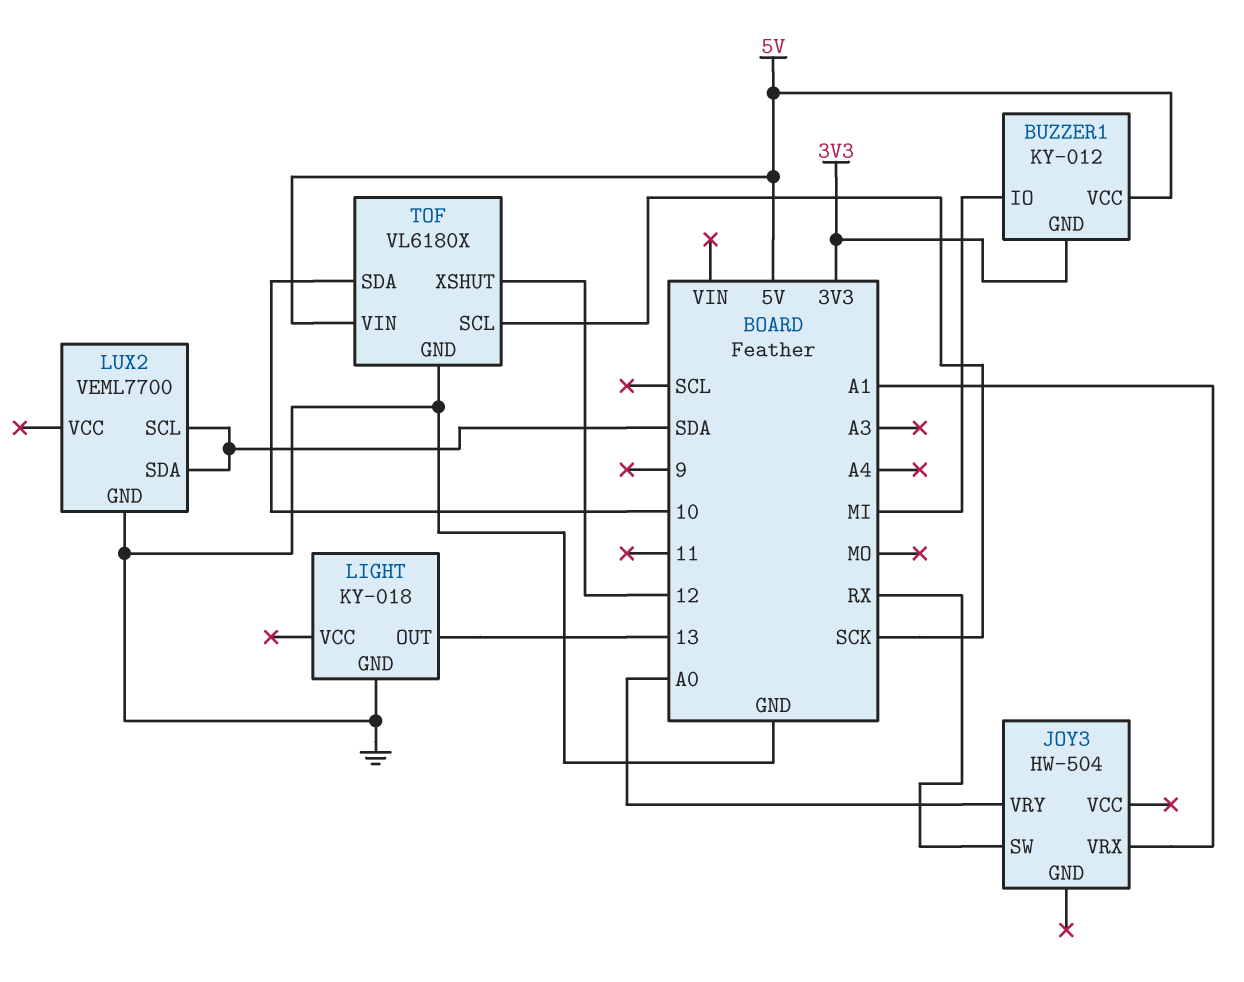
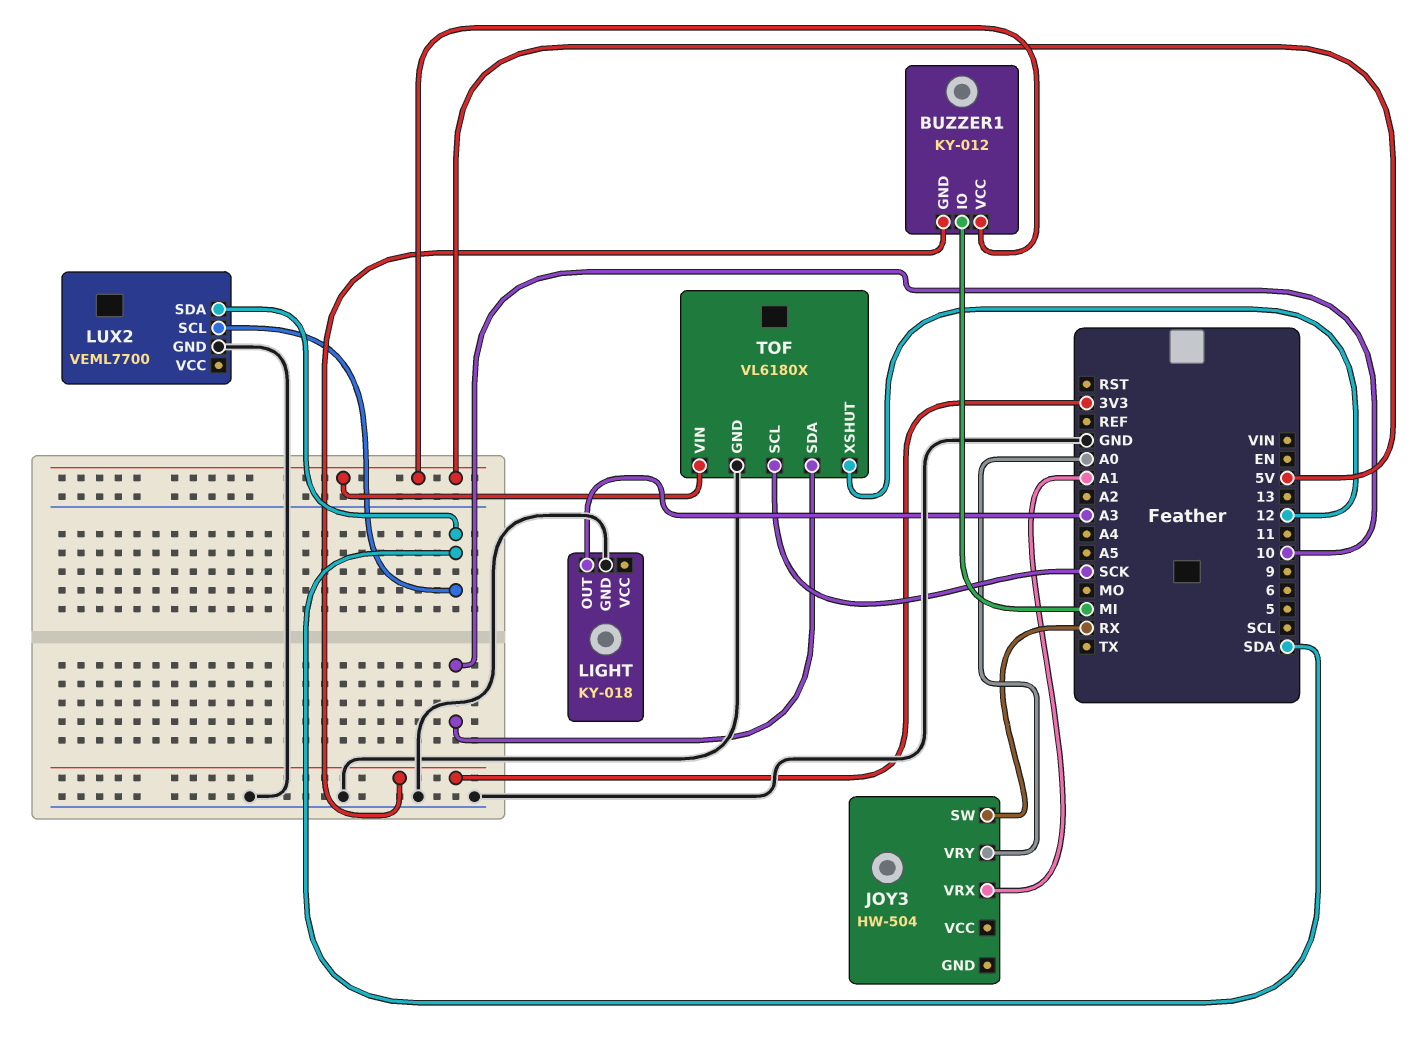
LIGHT pin OUT: 13 -> A3

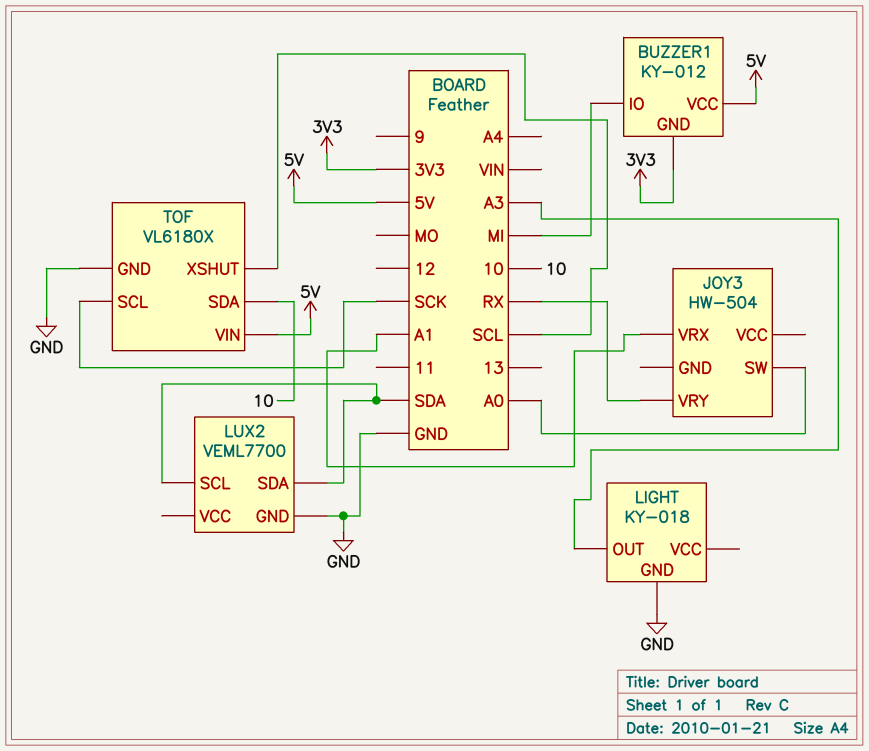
JOY3 pin SW: RX -> A0
JOY3 pin VRY: A0 -> RX
TOF pin XSHUT: 12 -> SCL

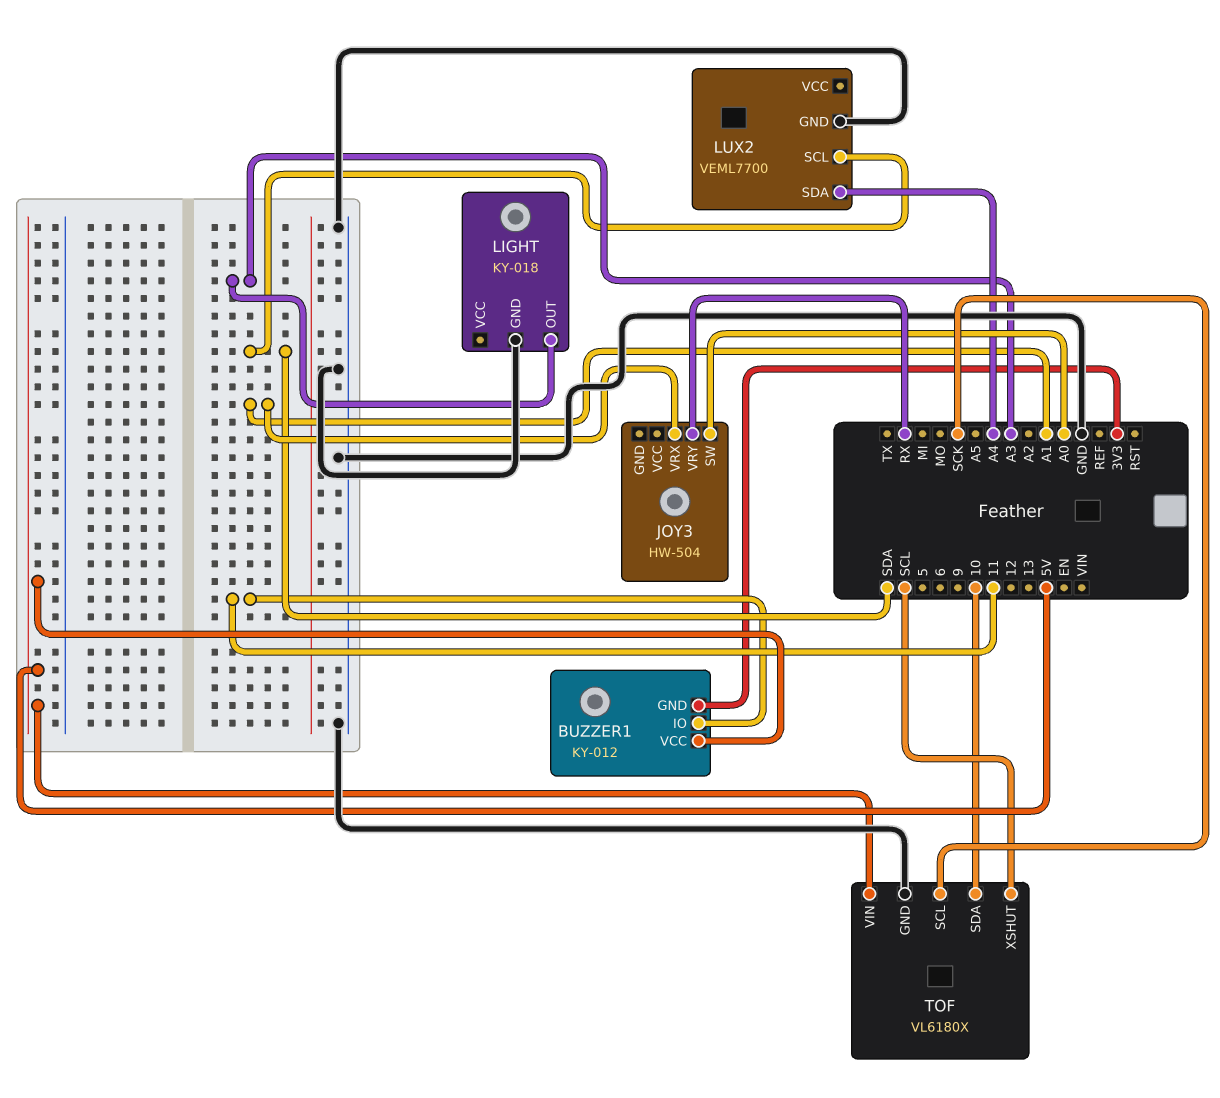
BUZZER1 pin IO: MI -> 11
LUX2 pin SDA: SDA -> A4

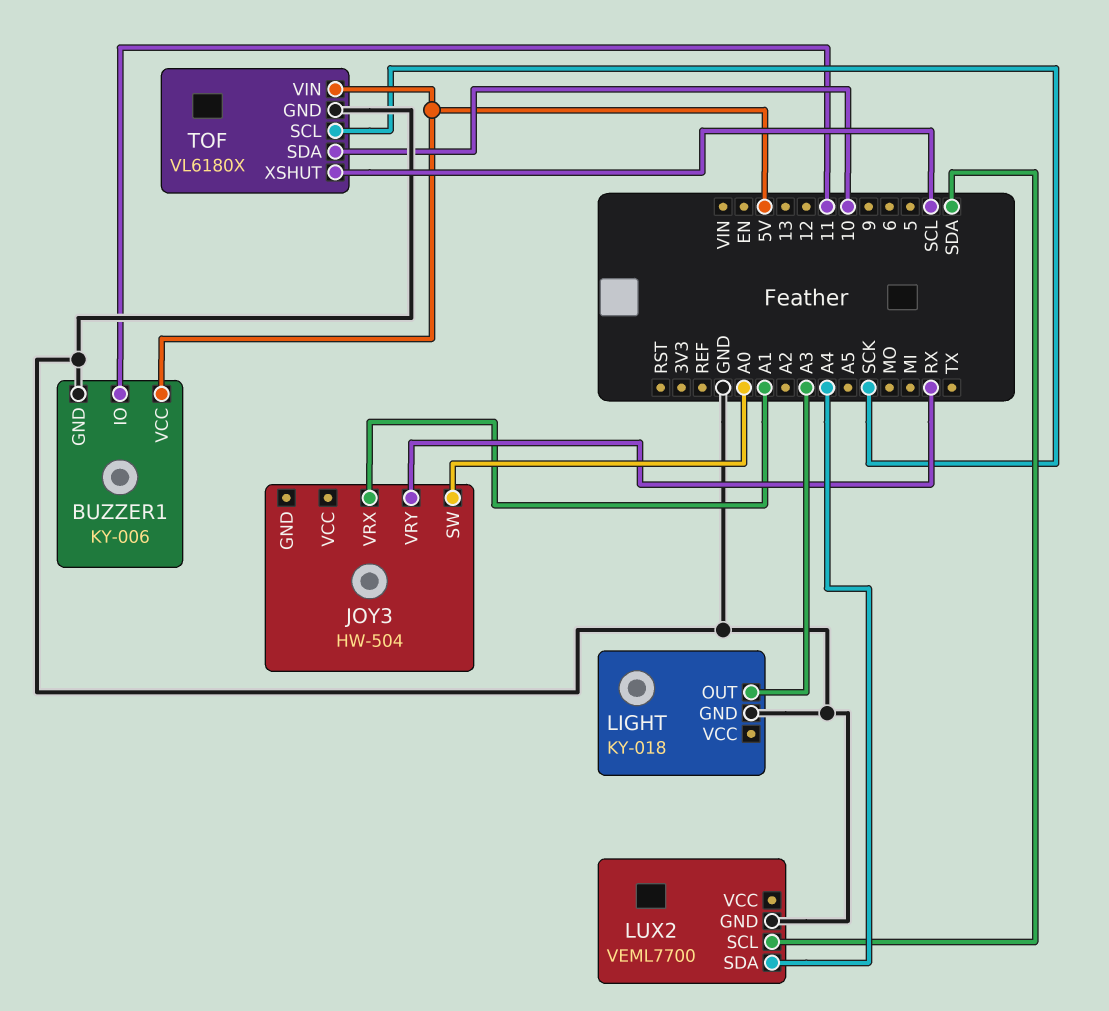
BUZZER1: KY-012 -> KY-006
BUZZER1 pin GND: 3V3 -> GND

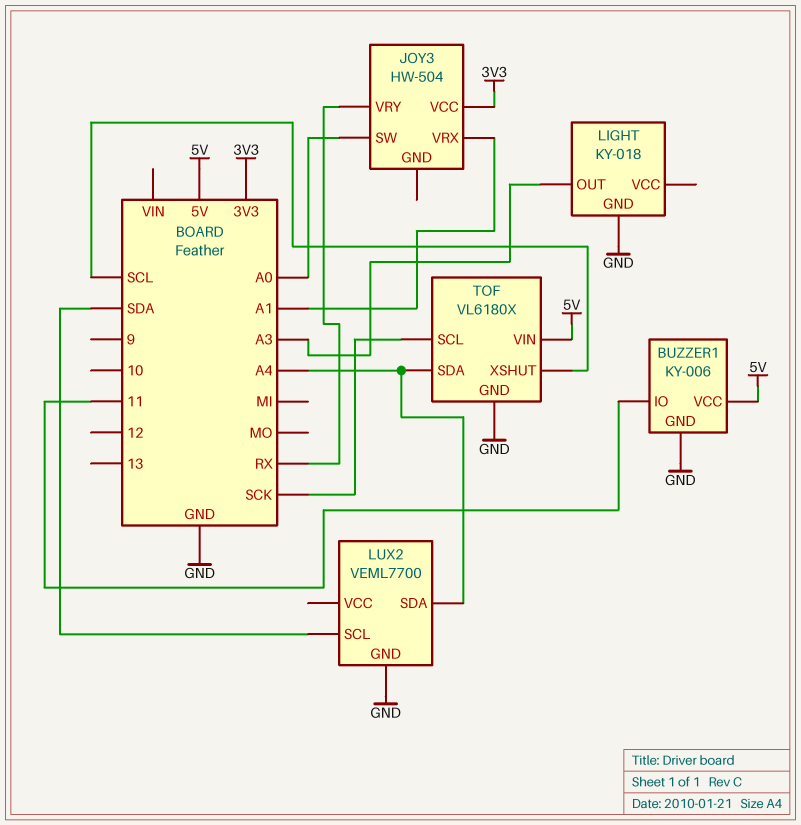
JOY3 pin VCC: none -> 3V3
TOF pin SDA: 10 -> A4

